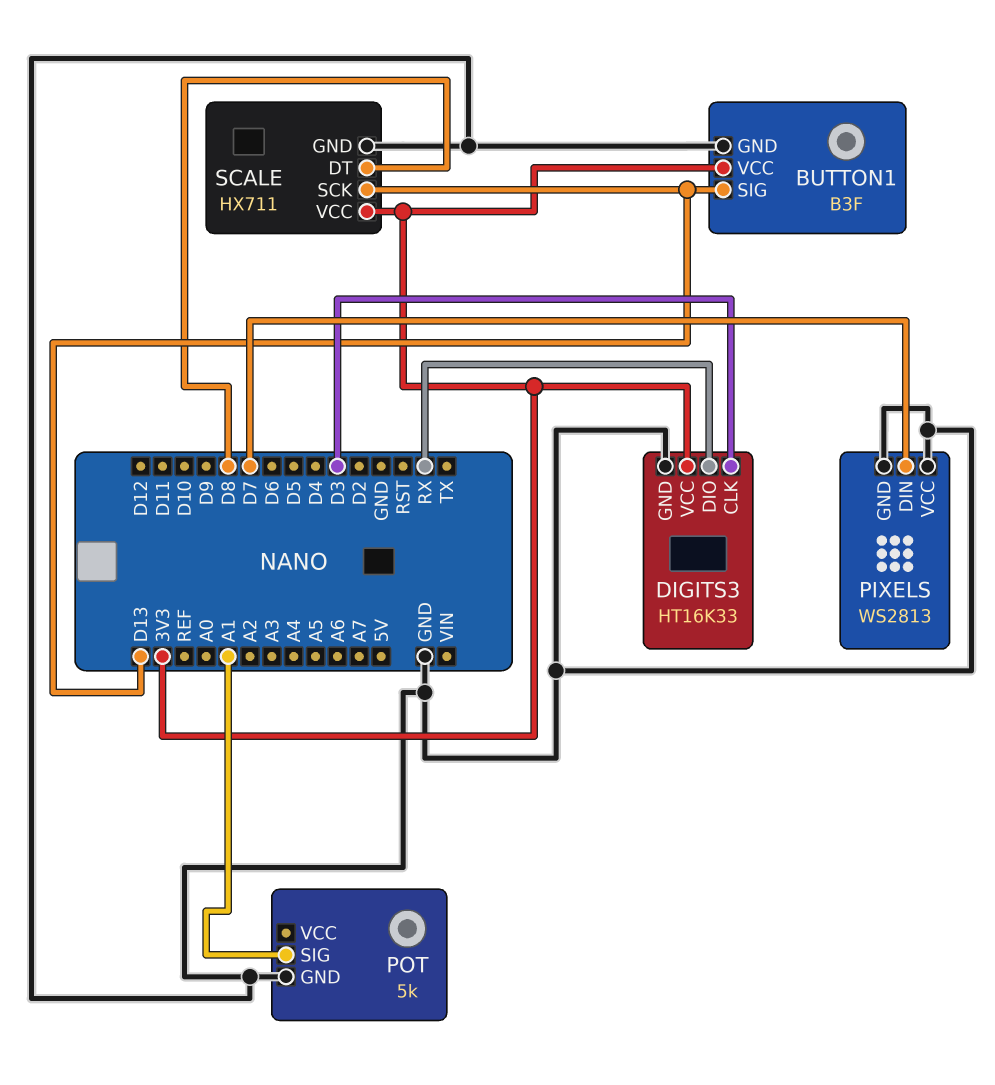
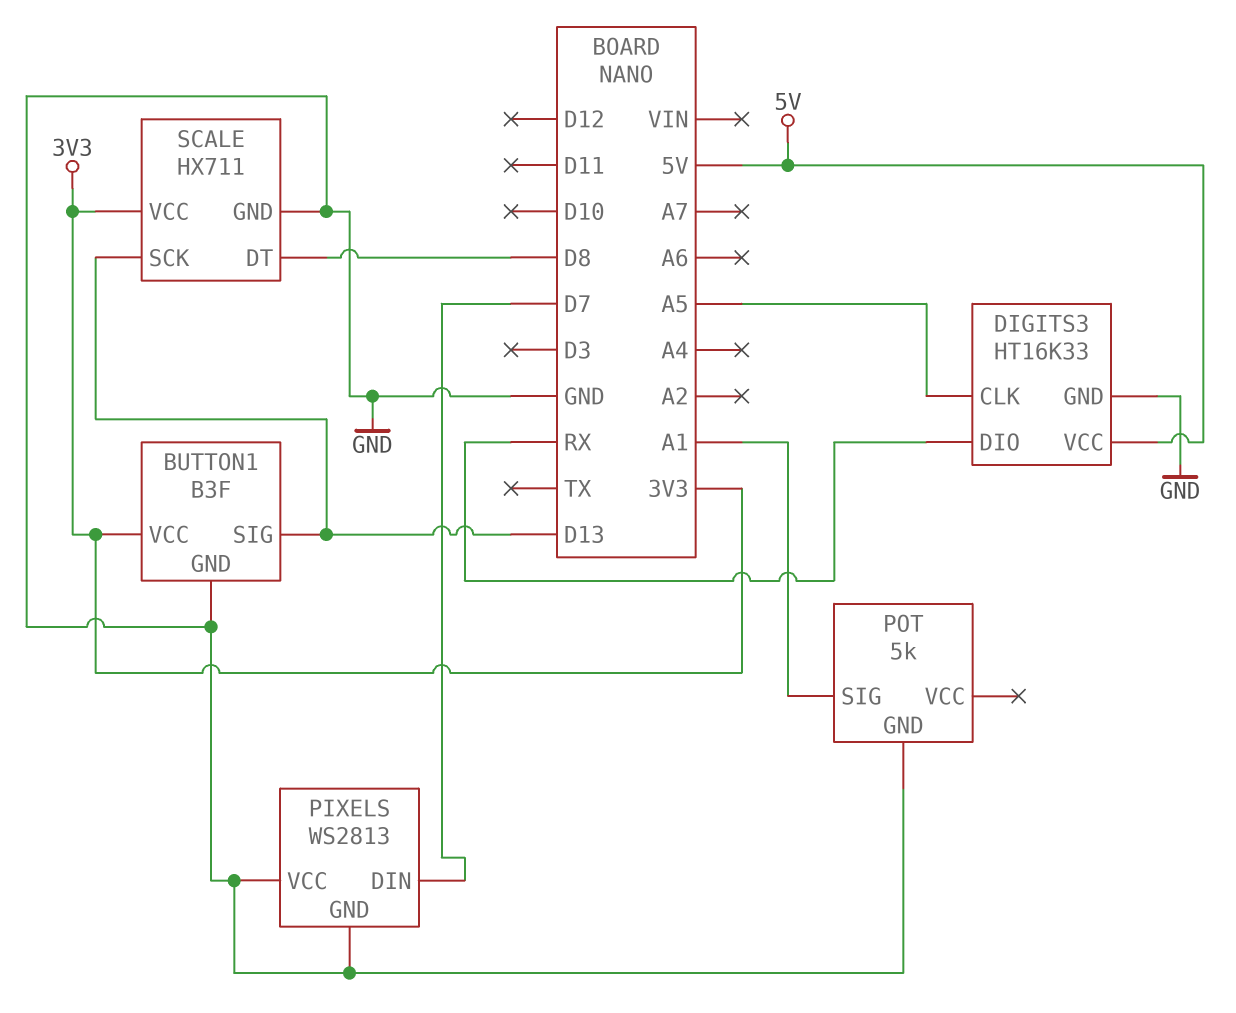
DIGITS3 pin CLK: D3 -> A5
DIGITS3 pin VCC: 3V3 -> 5V

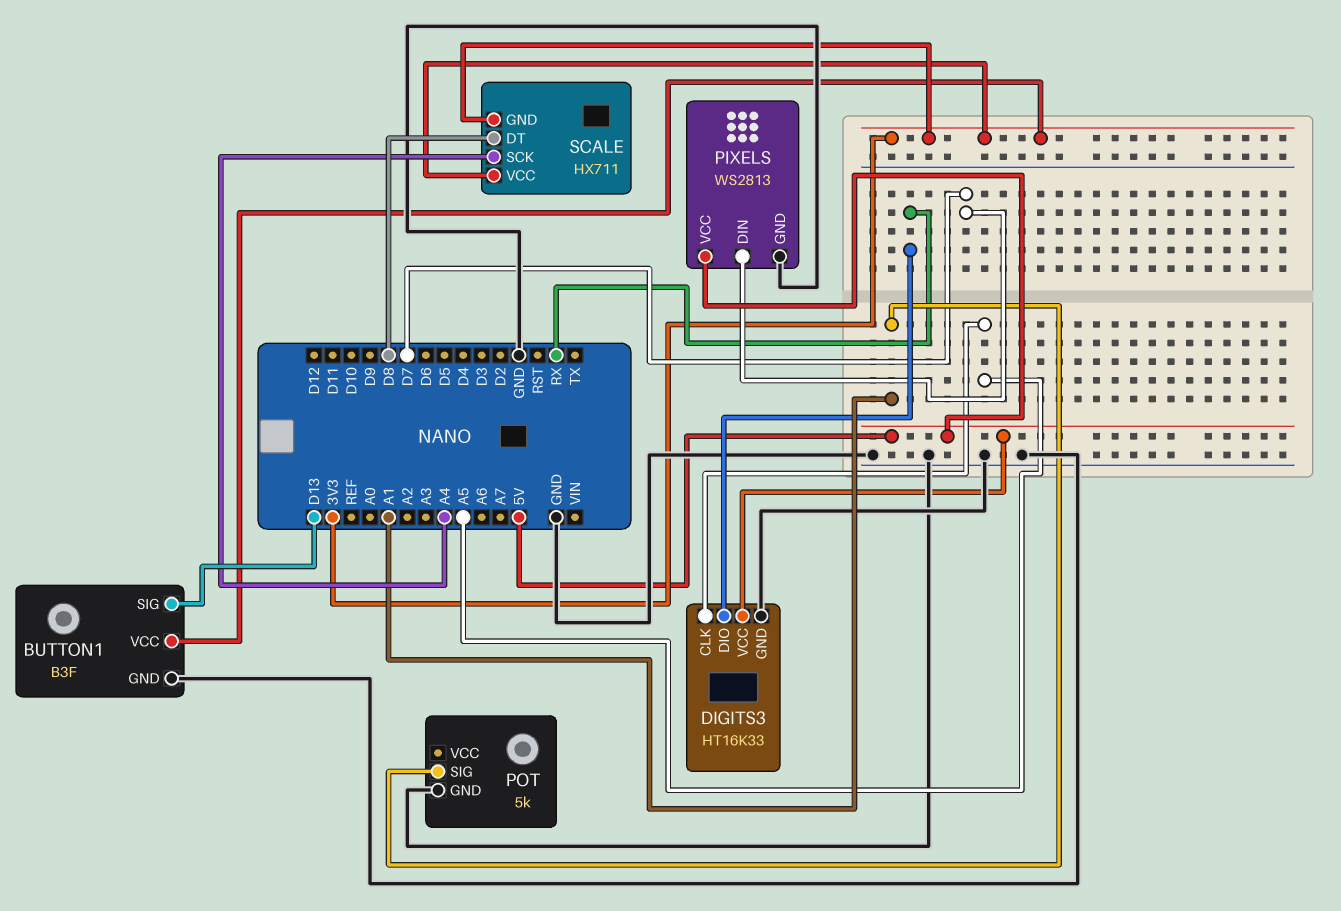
PIXELS pin VCC: GND -> 5V
SCALE pin GND: GND -> 3V3
SCALE pin SCK: D13 -> A4

